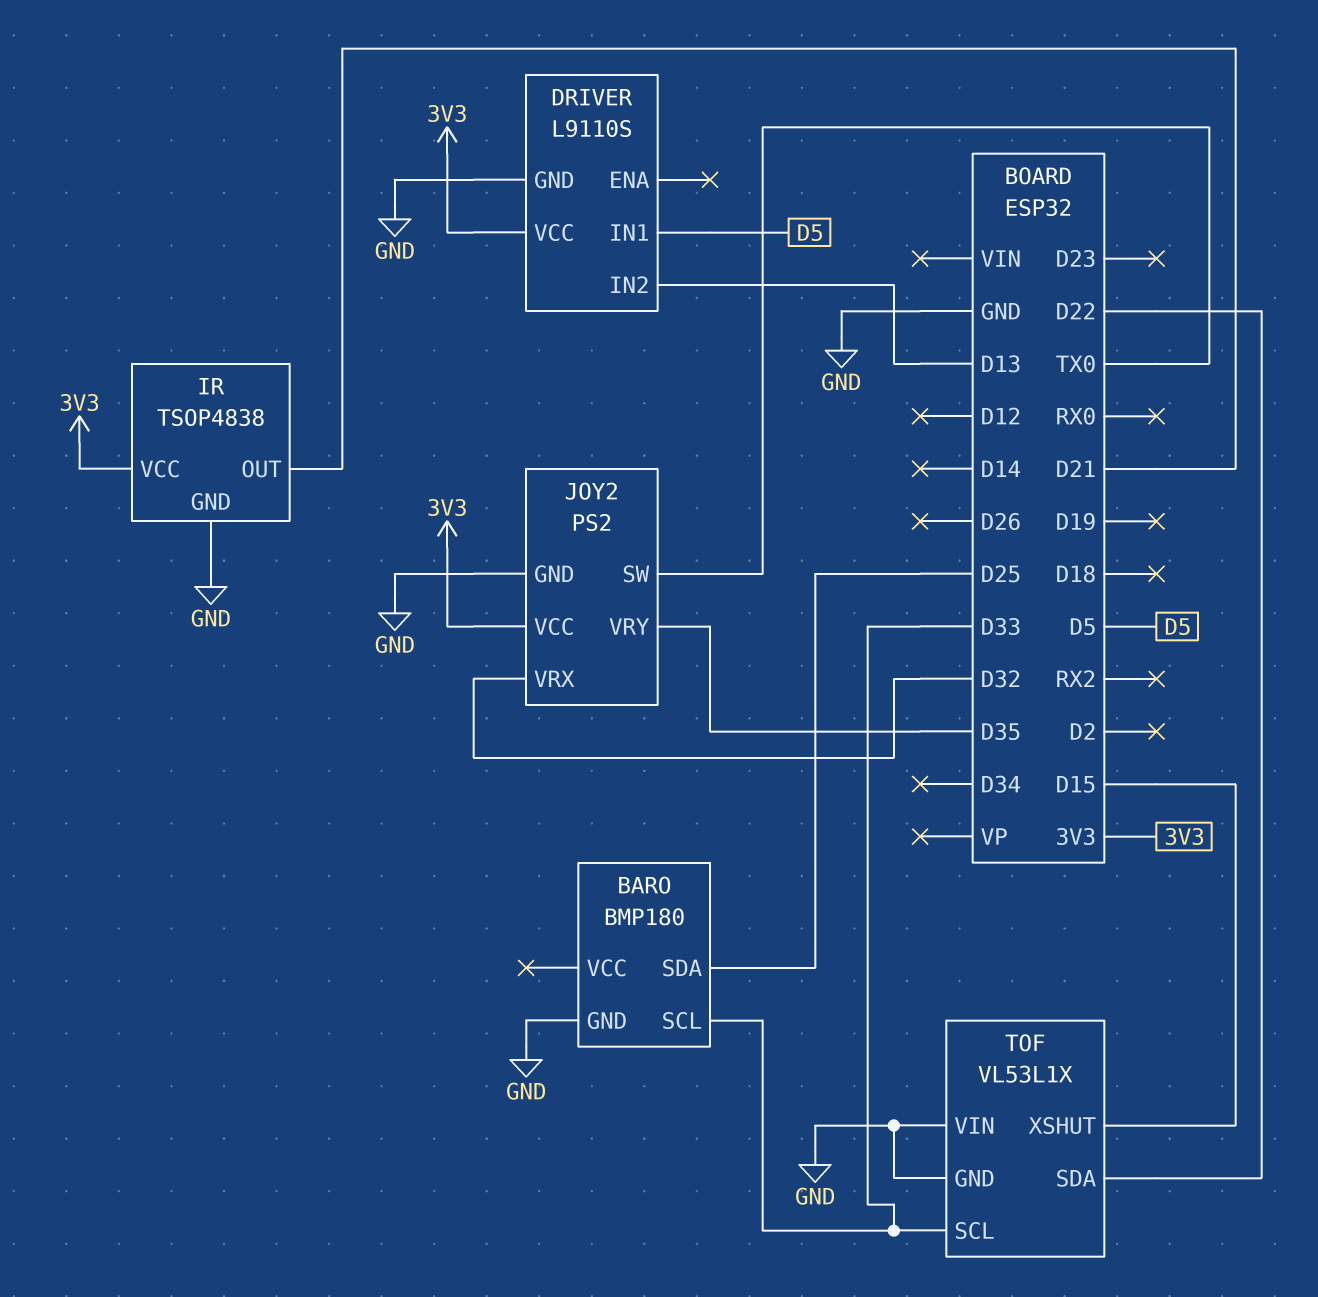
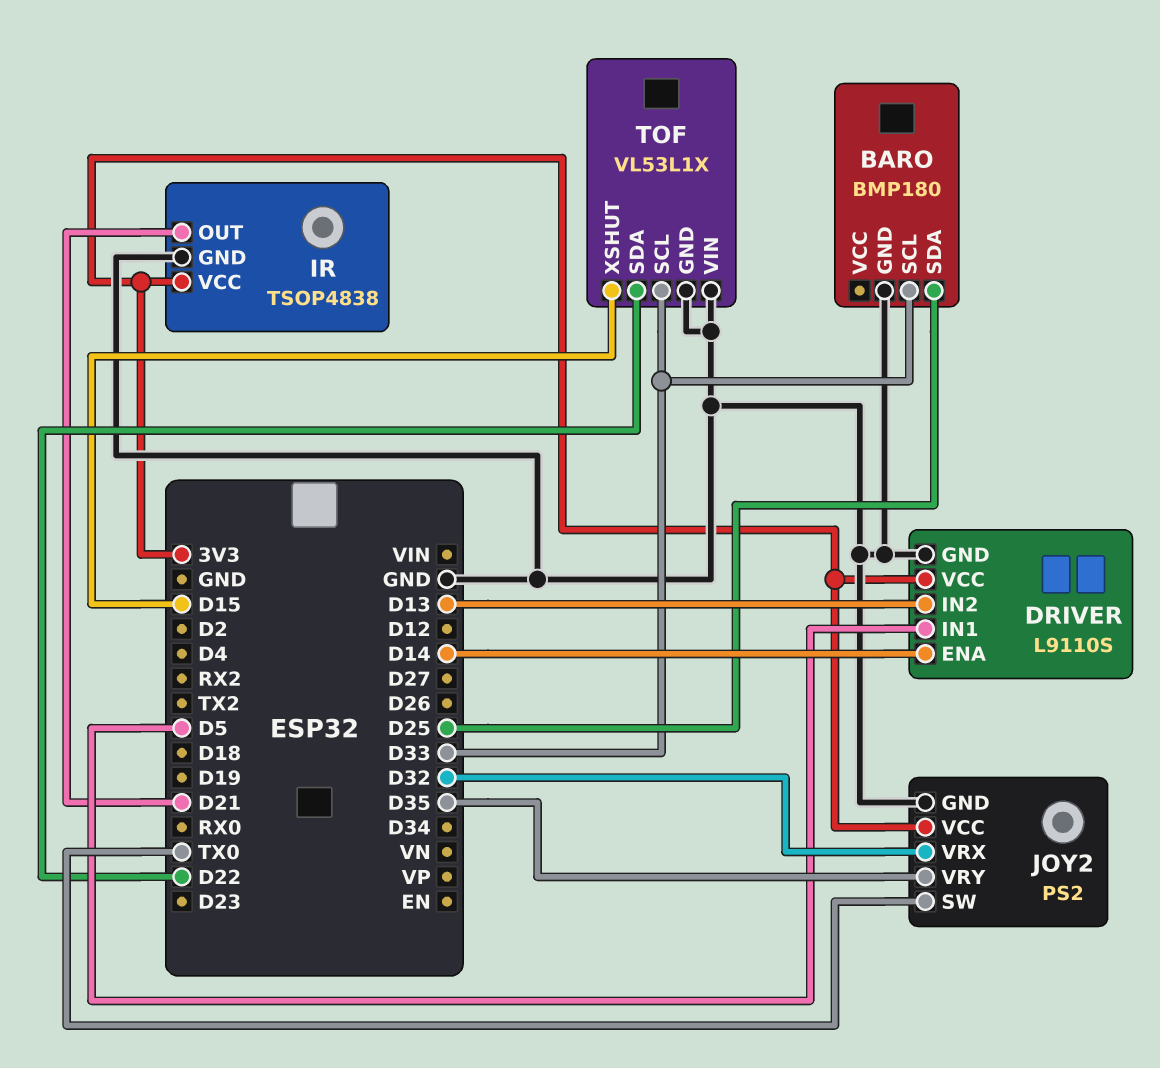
DRIVER pin ENA: none -> D14

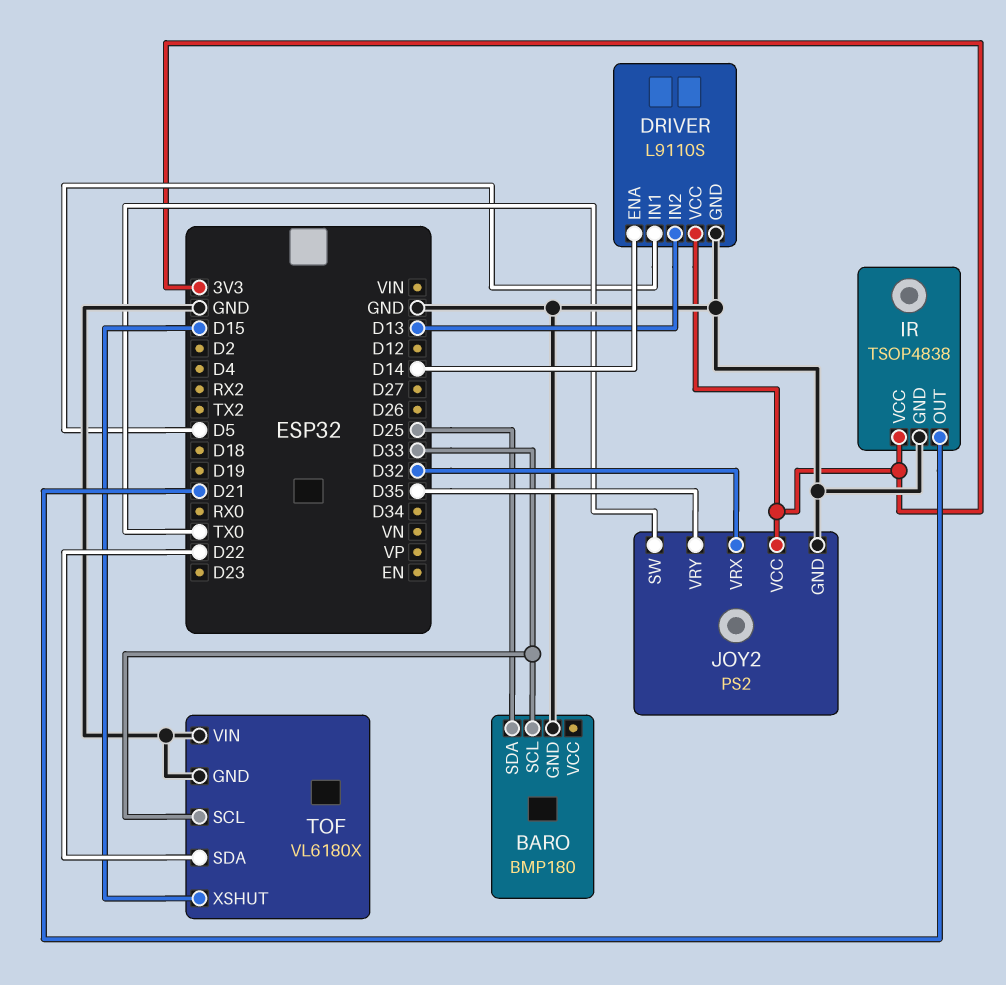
TOF: VL53L1X -> VL6180X

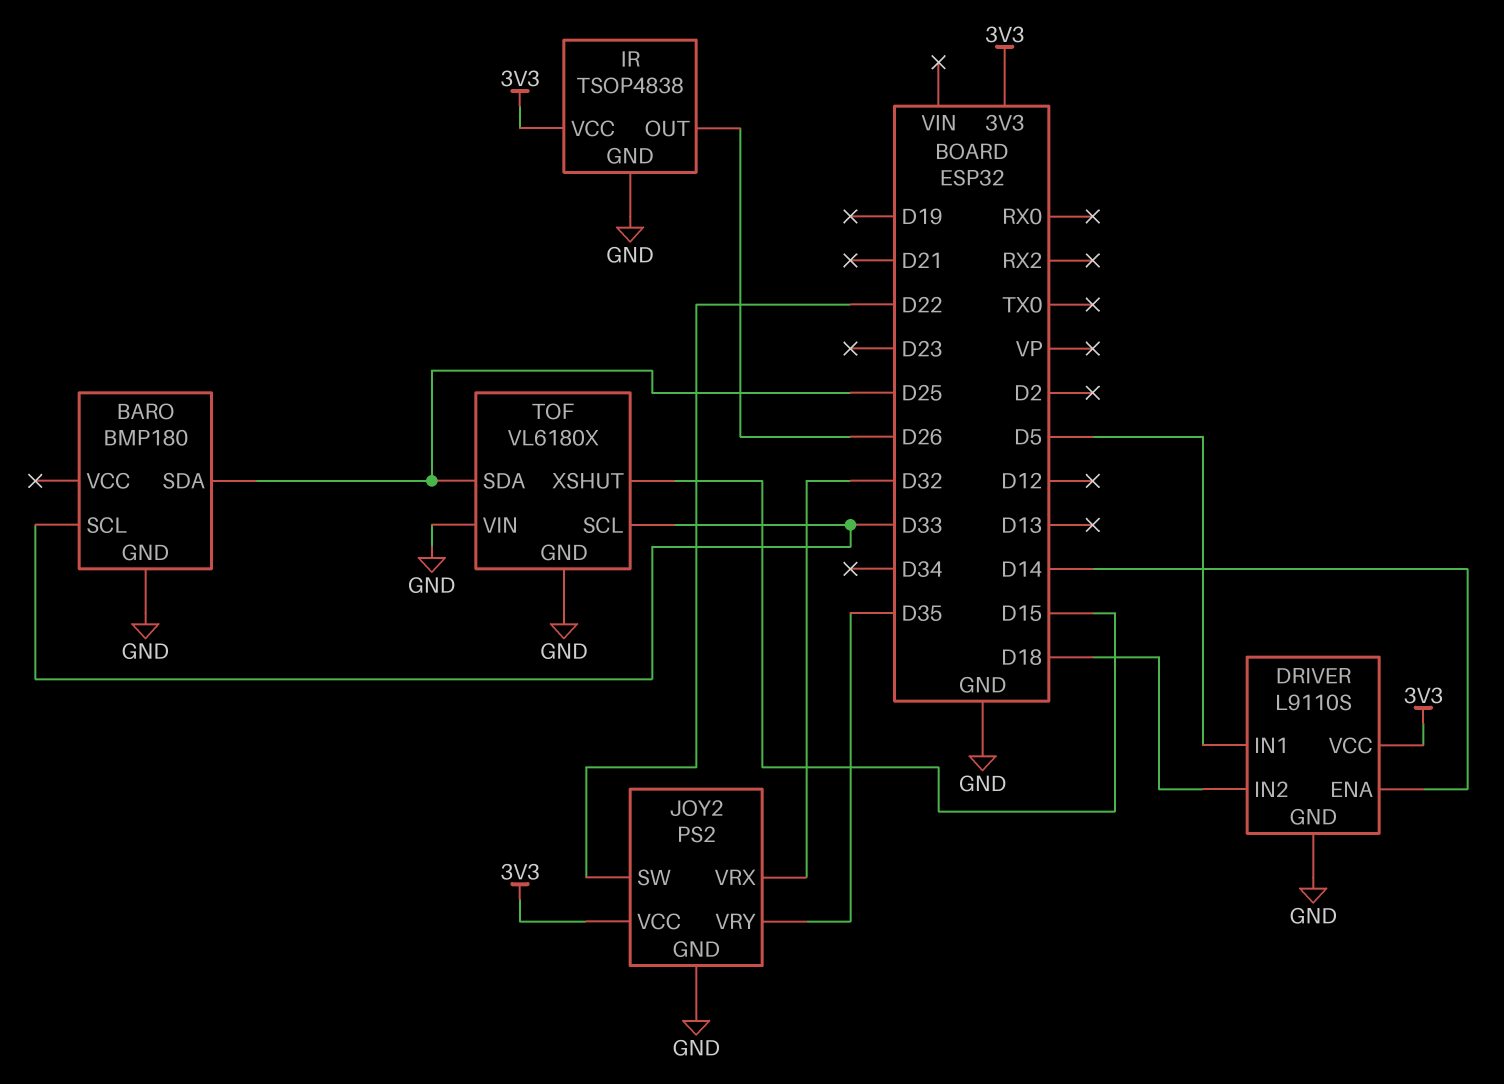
DRIVER pin IN2: D13 -> D18
IR pin OUT: D21 -> D26
JOY2 pin SW: TX0 -> D22
TOF pin SDA: D22 -> D25

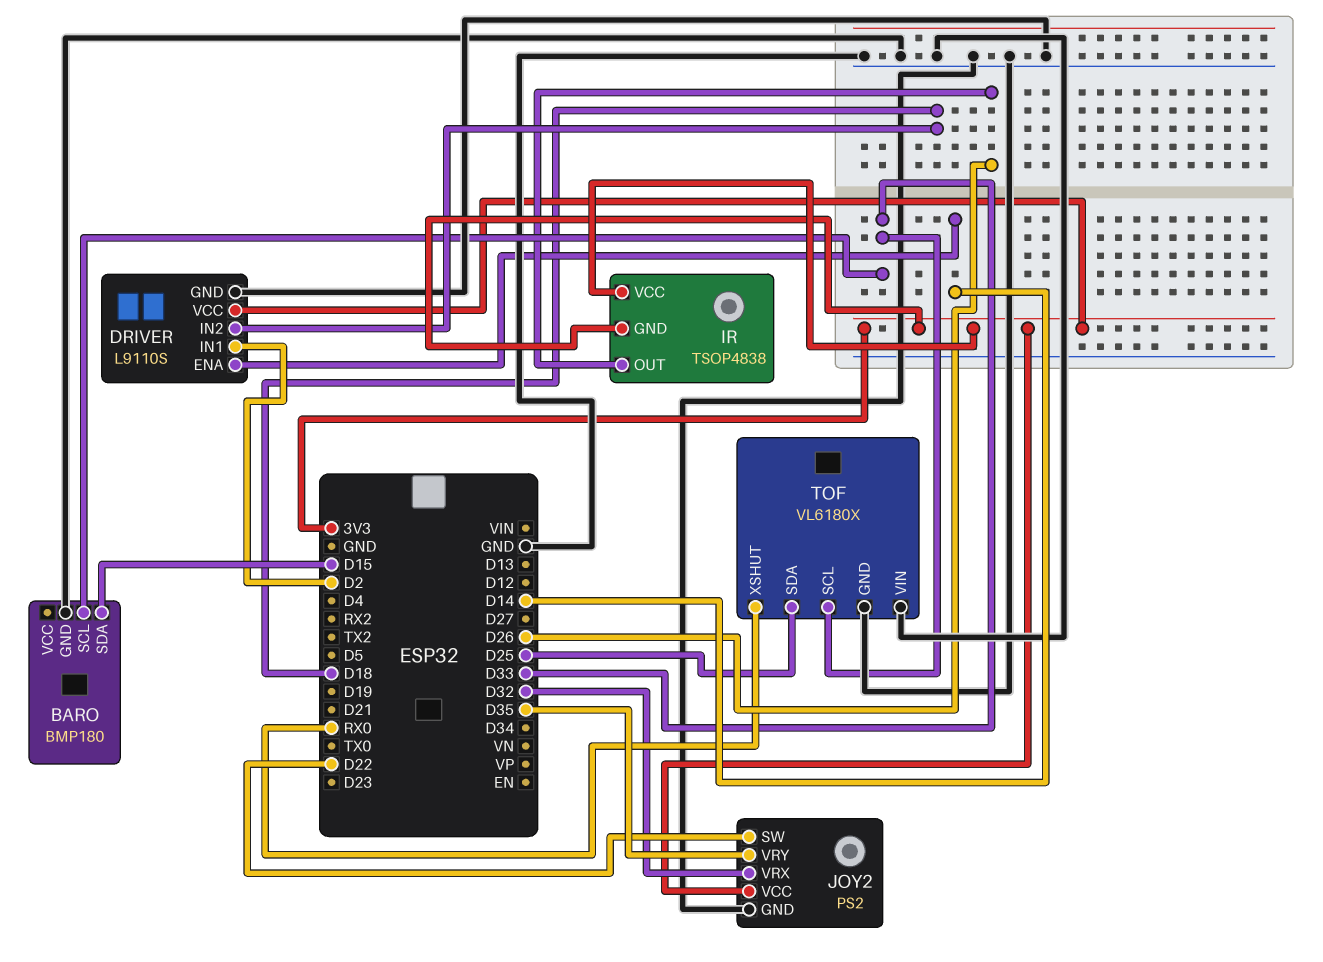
BARO pin SDA: D25 -> D15
DRIVER pin IN1: D5 -> D2
IR pin GND: GND -> 3V3
TOF pin XSHUT: D15 -> RX0

